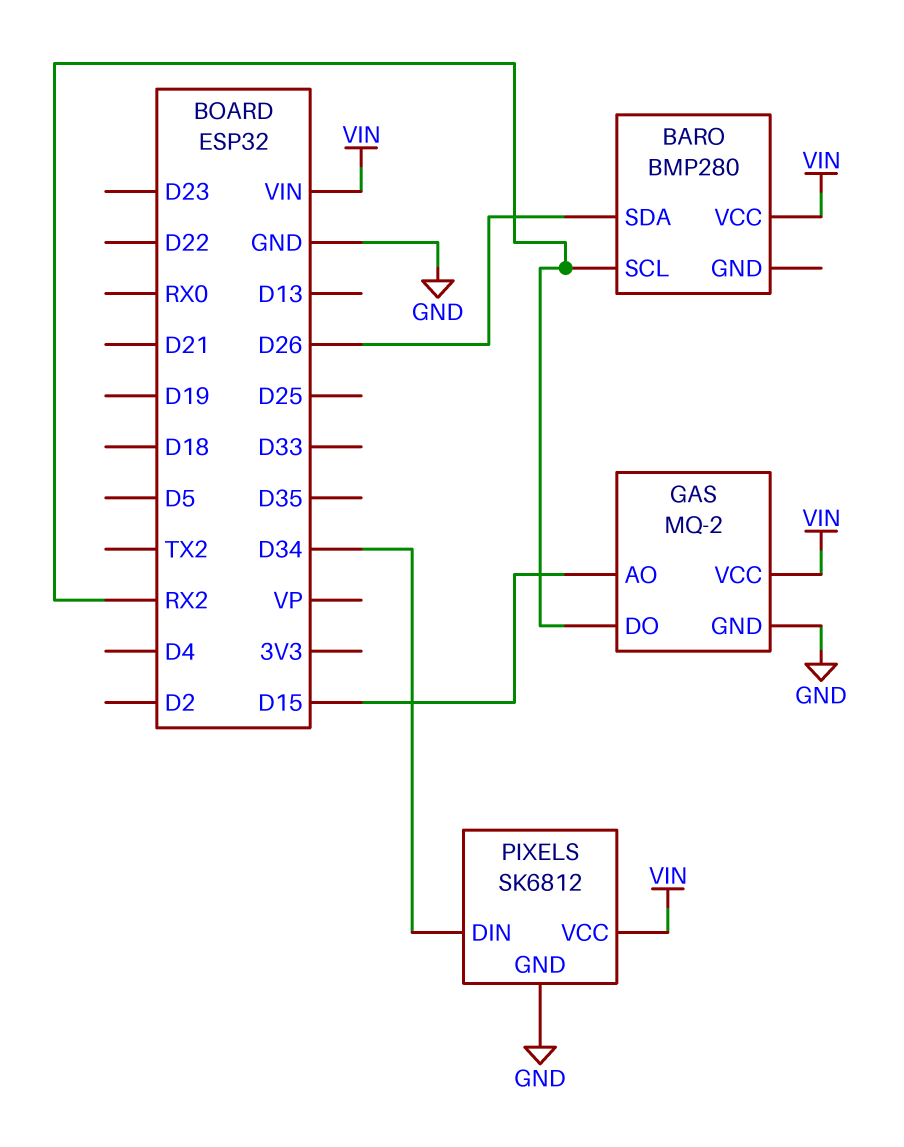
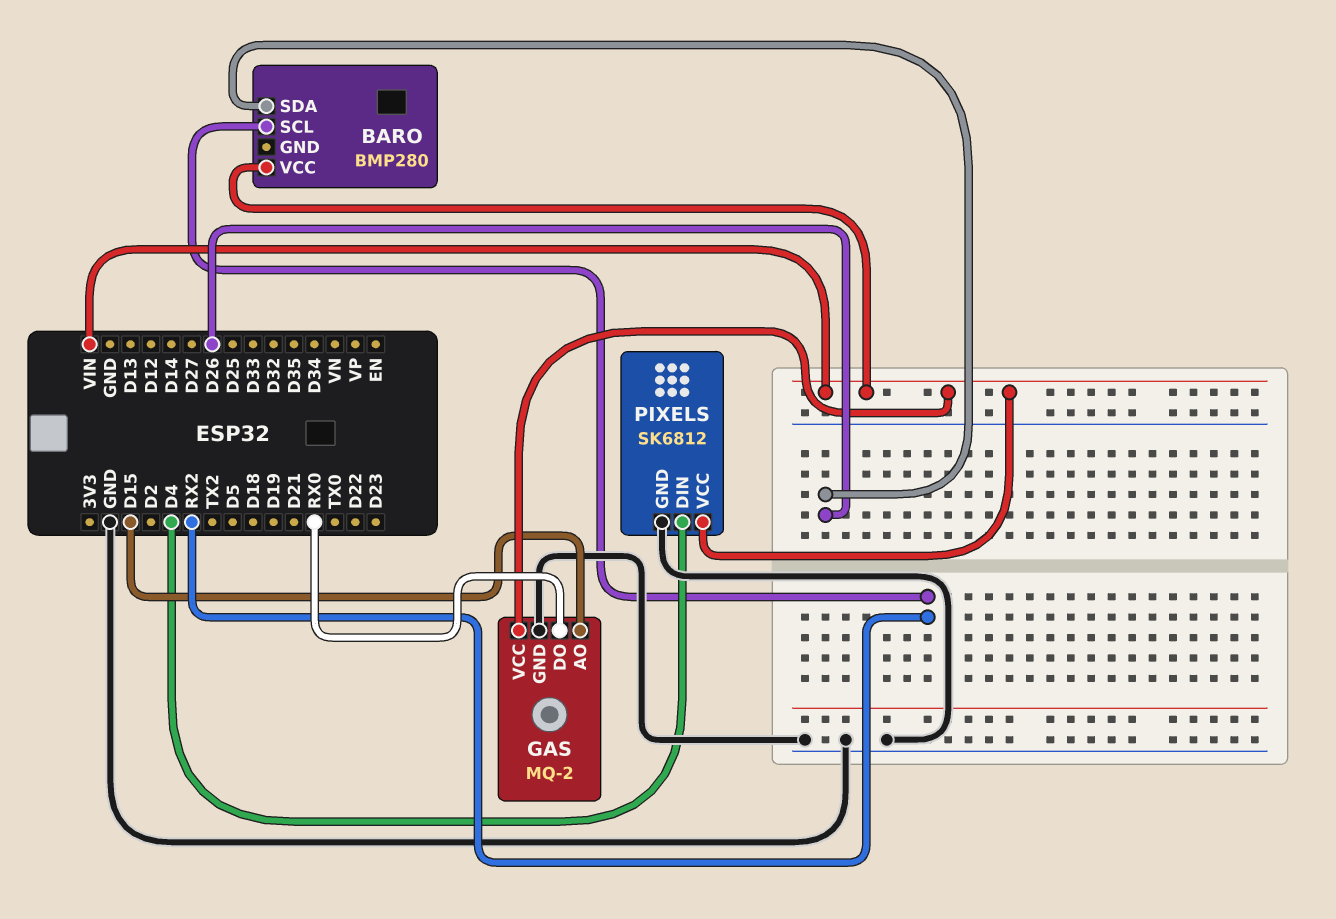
GAS pin DO: RX2 -> RX0
PIXELS pin DIN: D34 -> D4

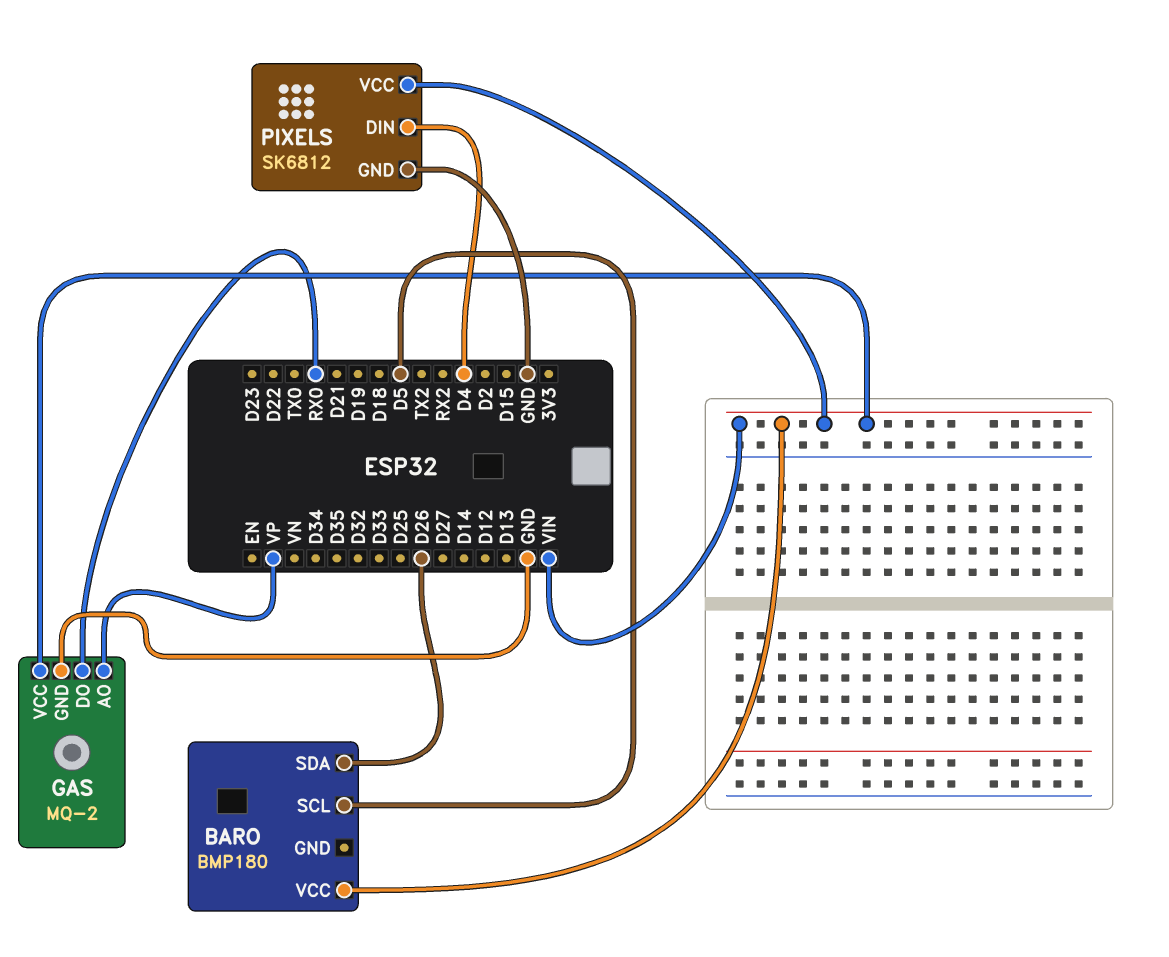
BARO: BMP280 -> BMP180
BARO pin SCL: RX2 -> D5
GAS pin AO: D15 -> VP

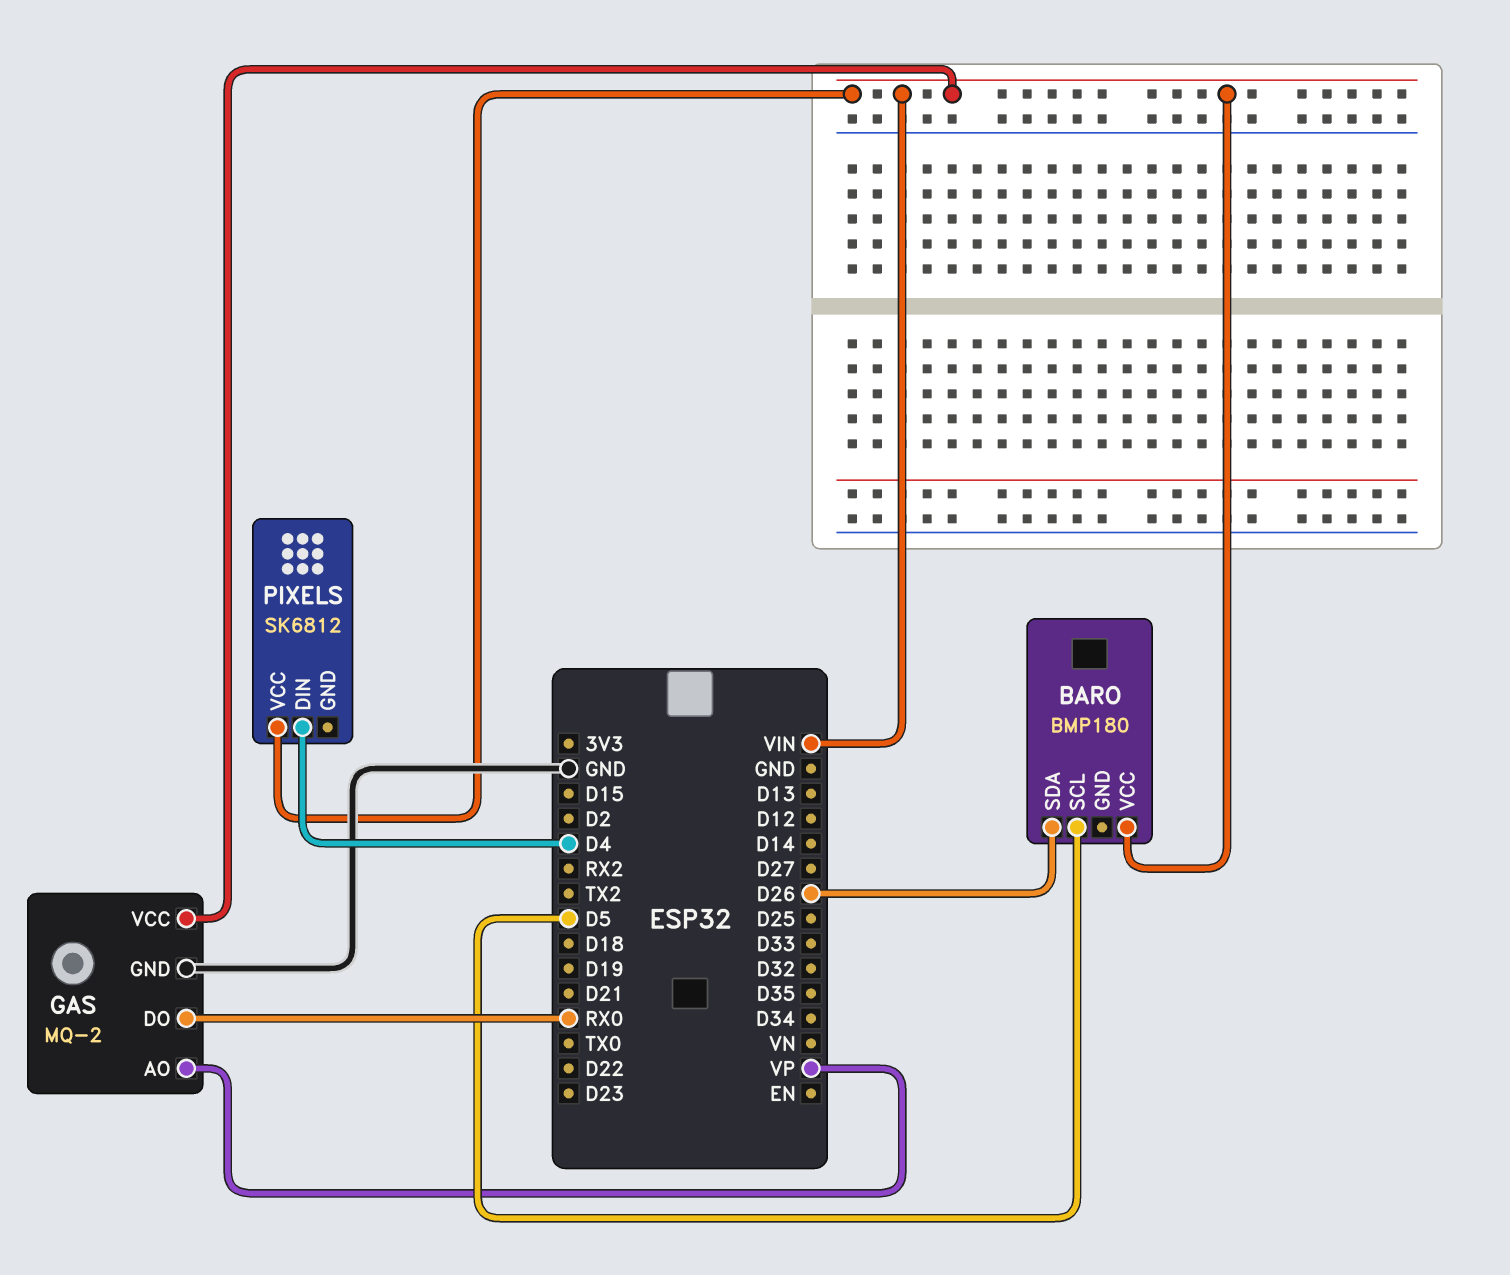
PIXELS pin GND: GND -> none

